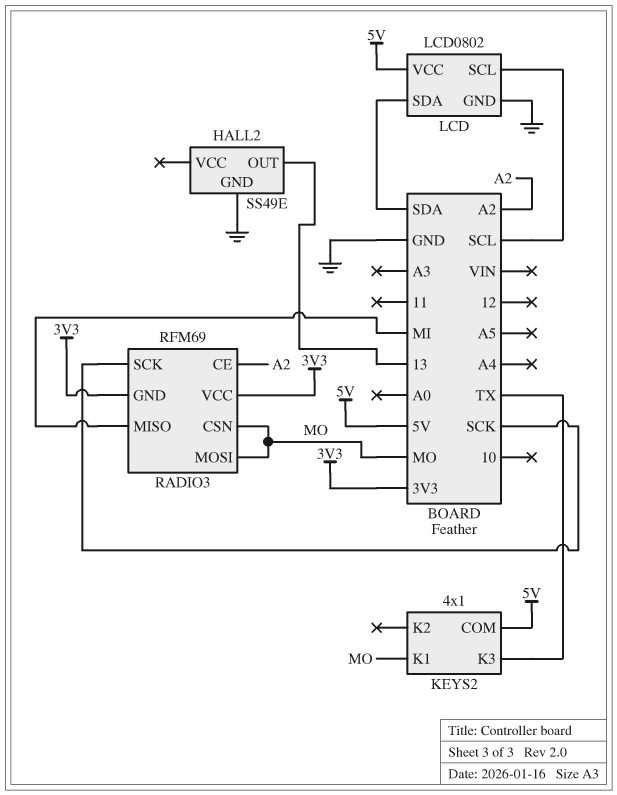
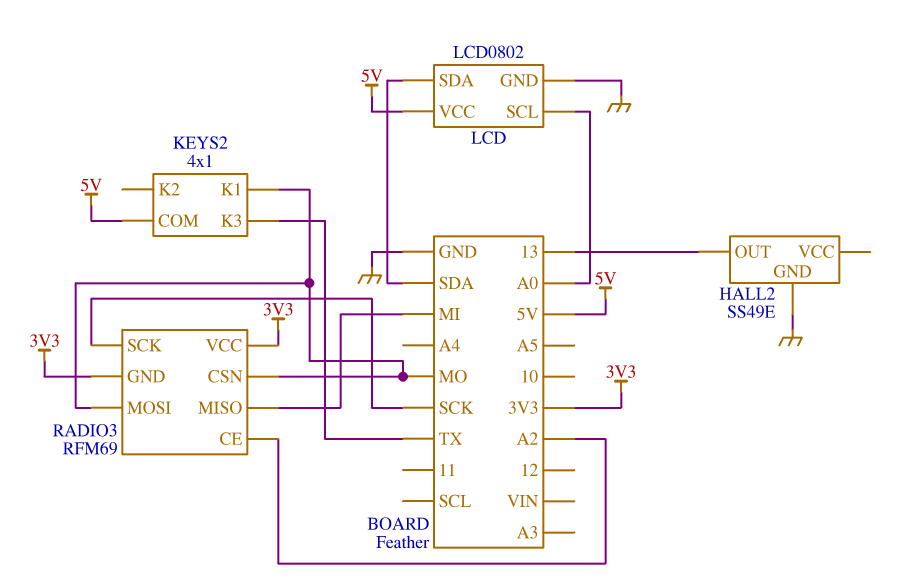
LCD pin SCL: SCL -> A0

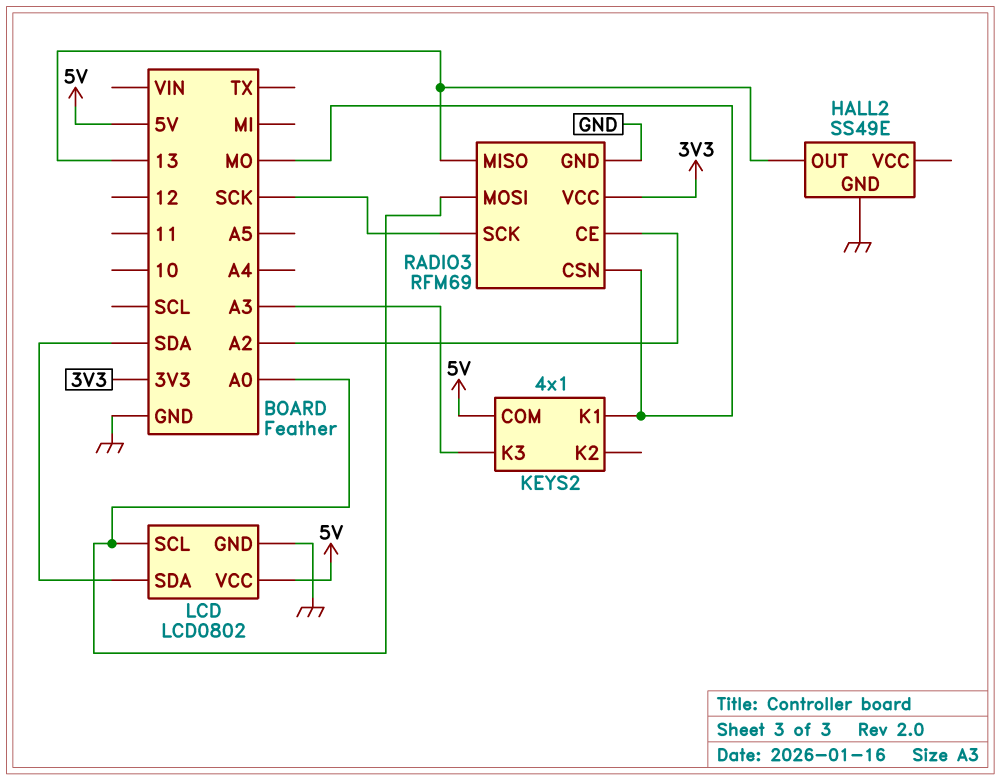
KEYS2 pin K3: TX -> A3
RADIO3 pin GND: 3V3 -> GND
RADIO3 pin MISO: MI -> 13
RADIO3 pin MOSI: MO -> A0

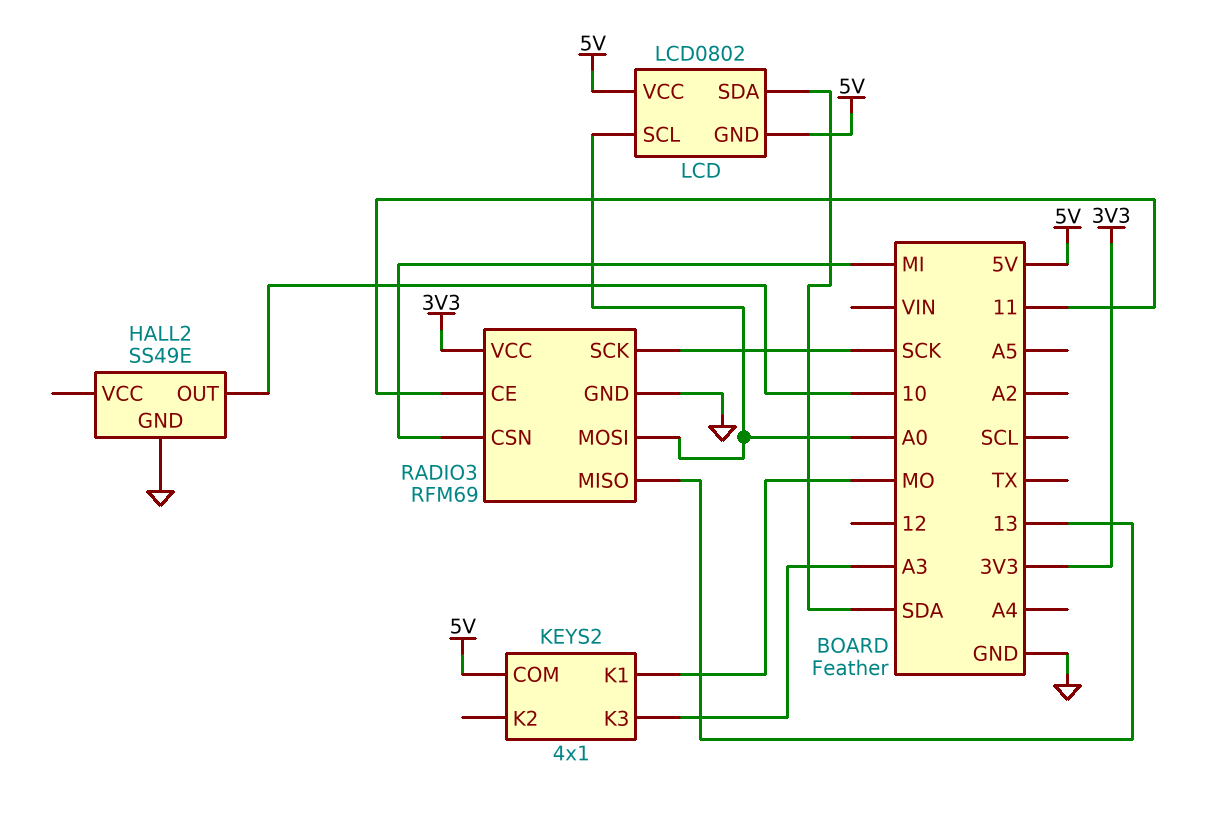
HALL2 pin OUT: 13 -> 10
LCD pin GND: GND -> 5V
RADIO3 pin CE: A2 -> 11
RADIO3 pin CSN: MO -> MI

